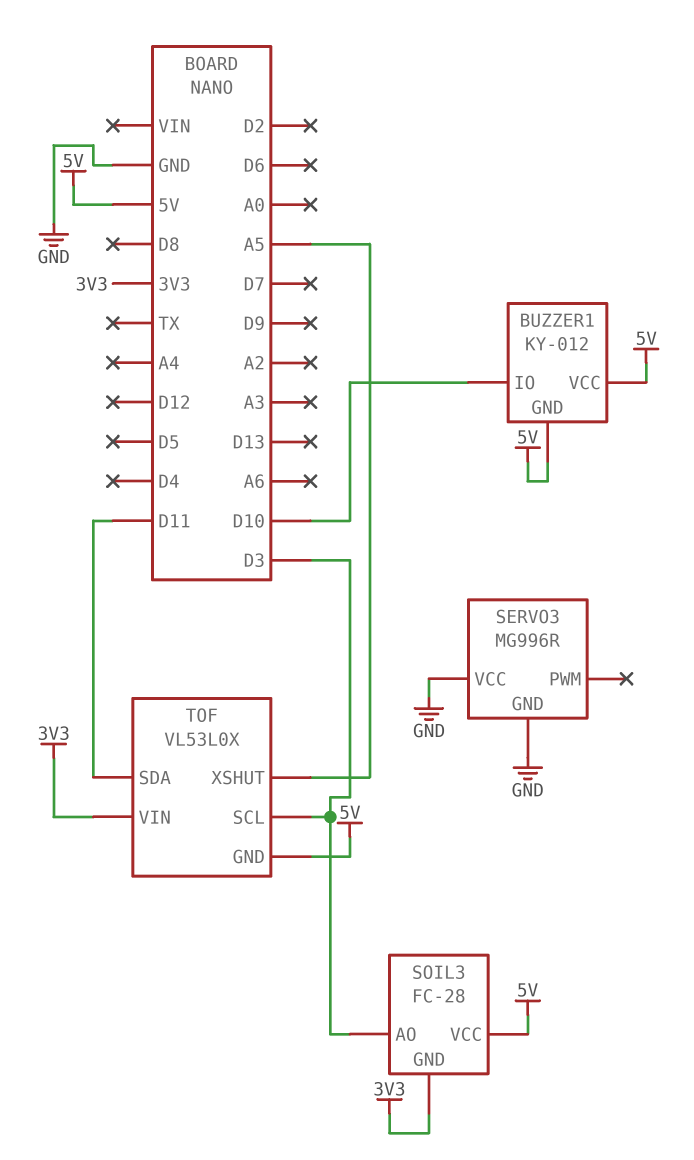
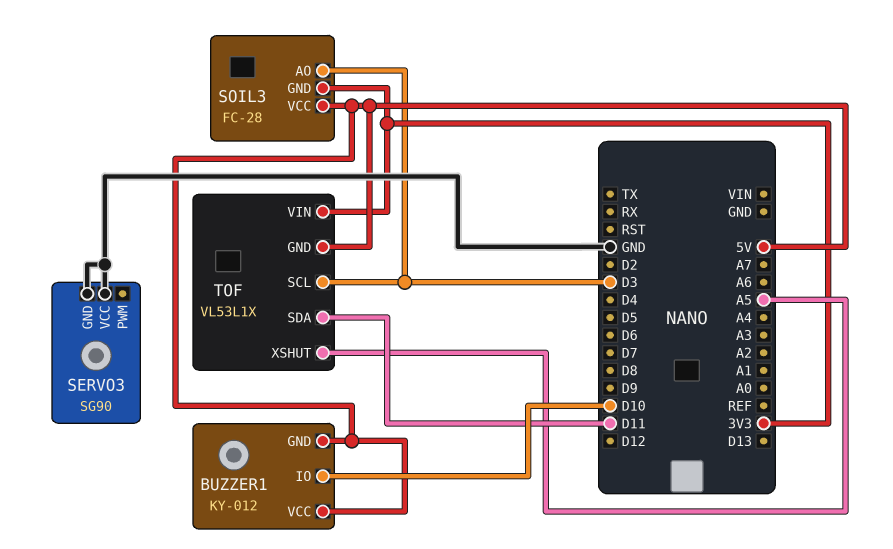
SERVO3: MG996R -> SG90
TOF: VL53L0X -> VL53L1X

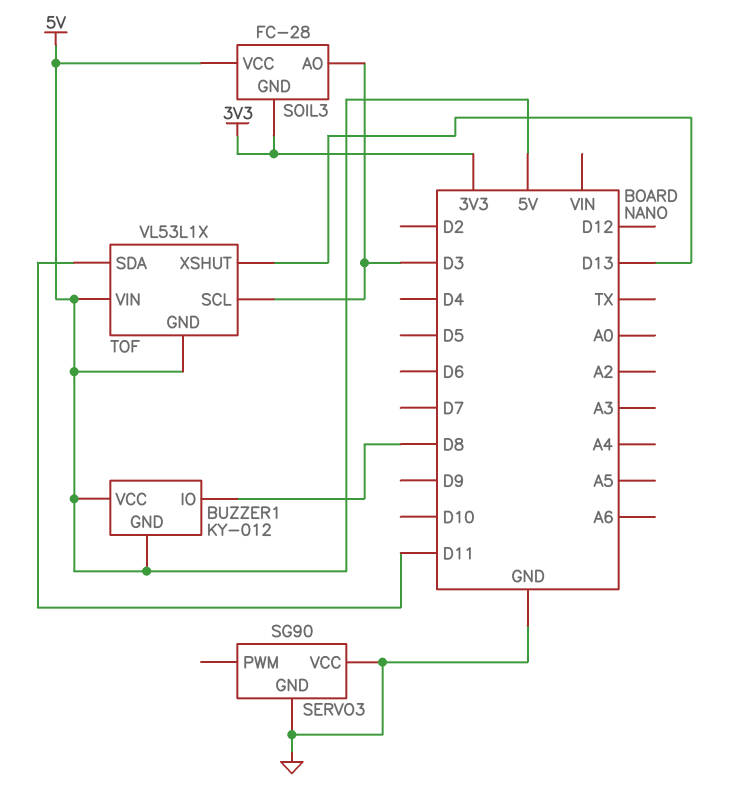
BUZZER1 pin IO: D10 -> D8
TOF pin VIN: 3V3 -> 5V
TOF pin XSHUT: A5 -> D13

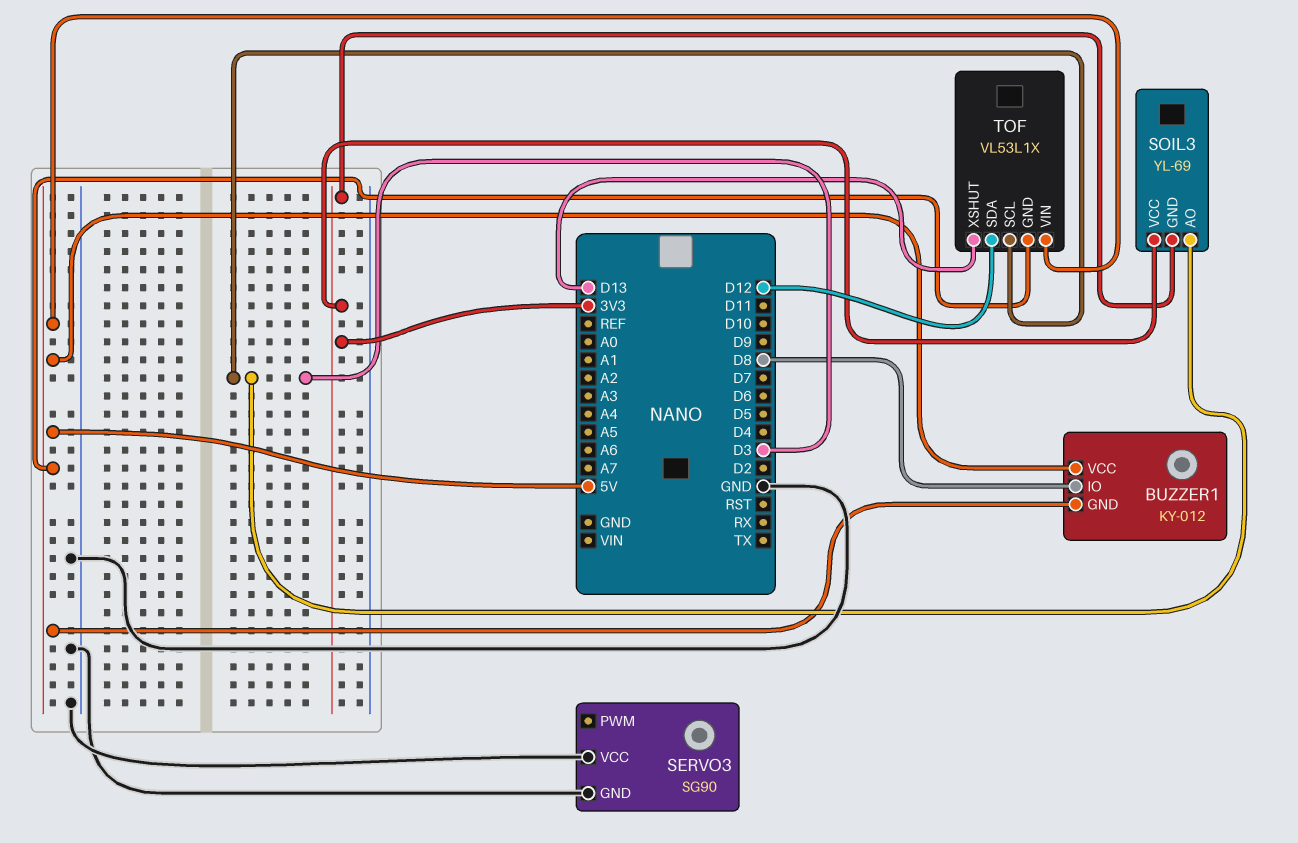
SOIL3: FC-28 -> YL-69
SOIL3 pin VCC: 5V -> 3V3
TOF pin SDA: D11 -> D12

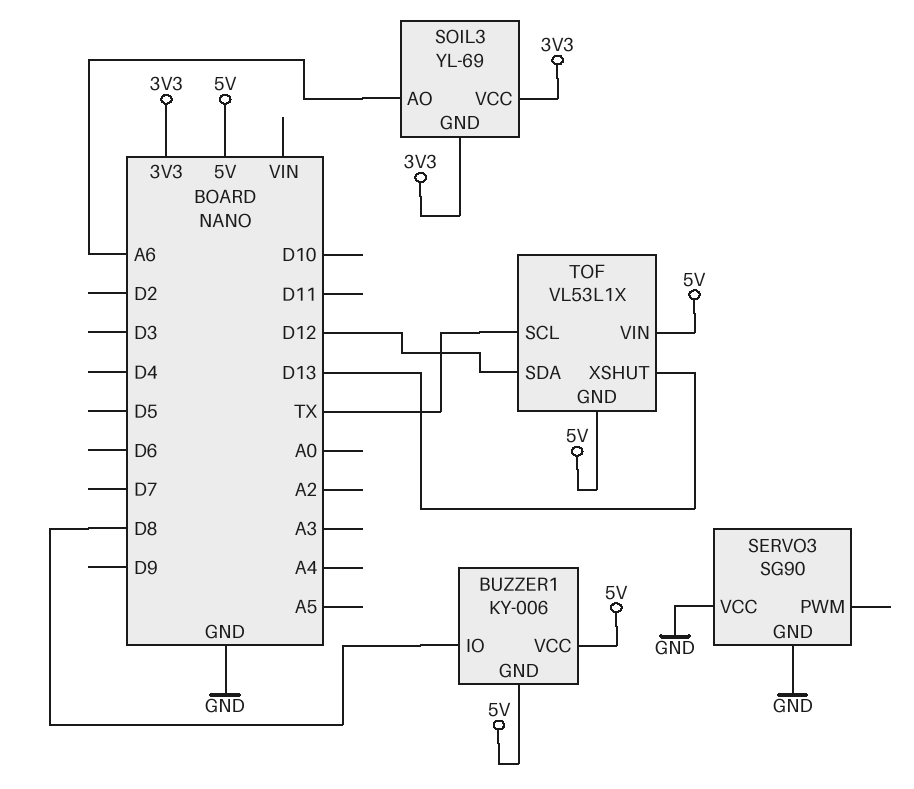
BUZZER1: KY-012 -> KY-006
SOIL3 pin AO: D3 -> A6
TOF pin SCL: D3 -> TX

